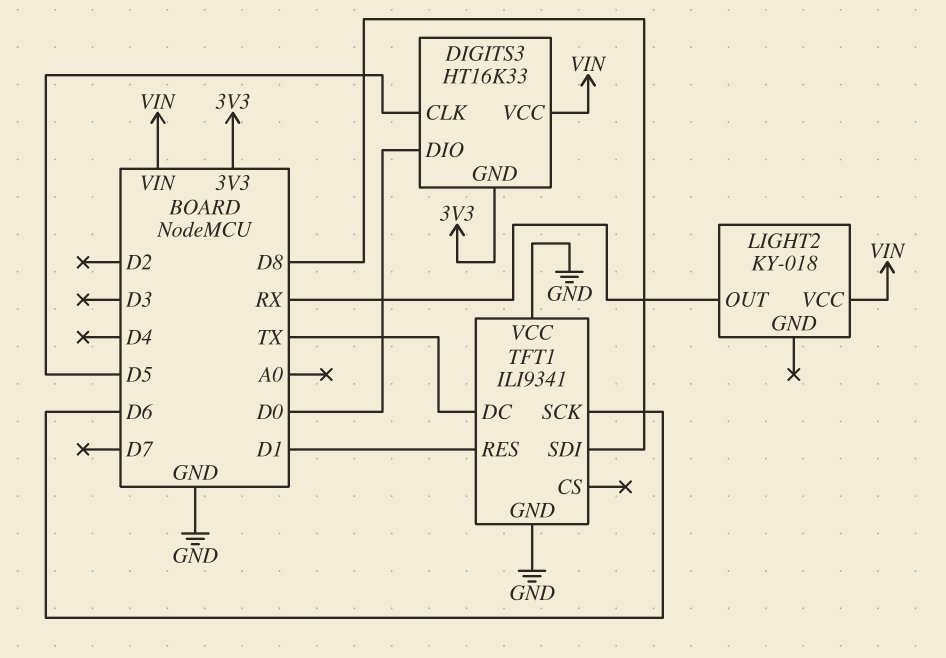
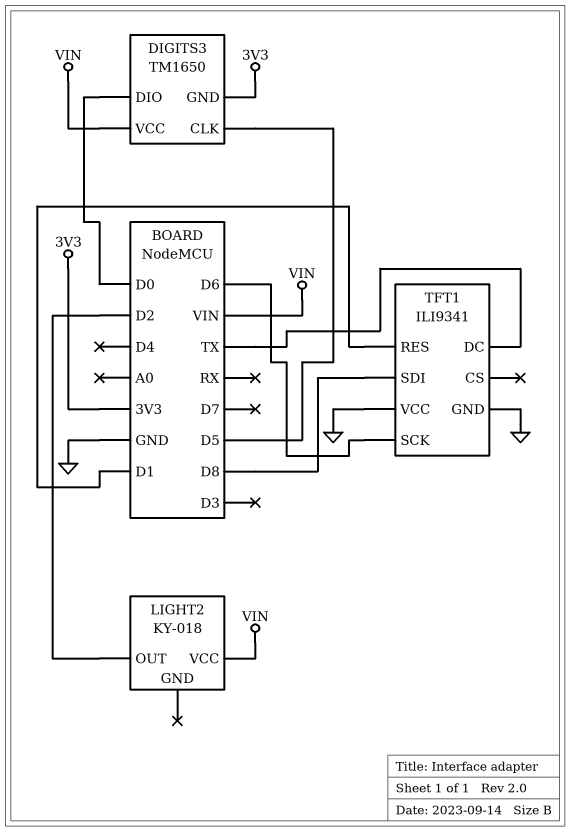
DIGITS3: HT16K33 -> TM1650
LIGHT2 pin OUT: RX -> D2

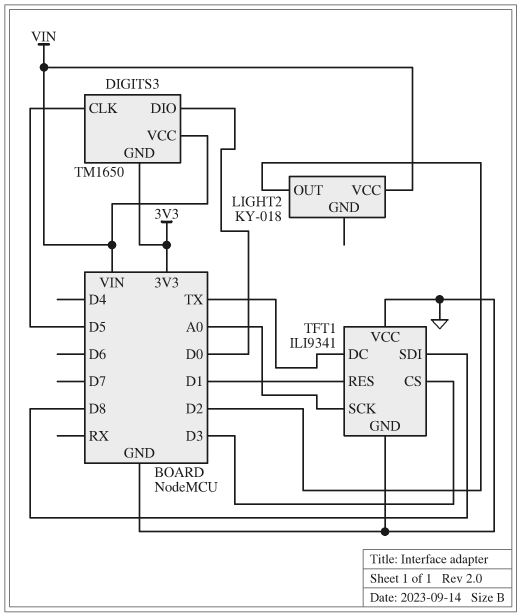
TFT1 pin CS: none -> D3
TFT1 pin SCK: D6 -> A0

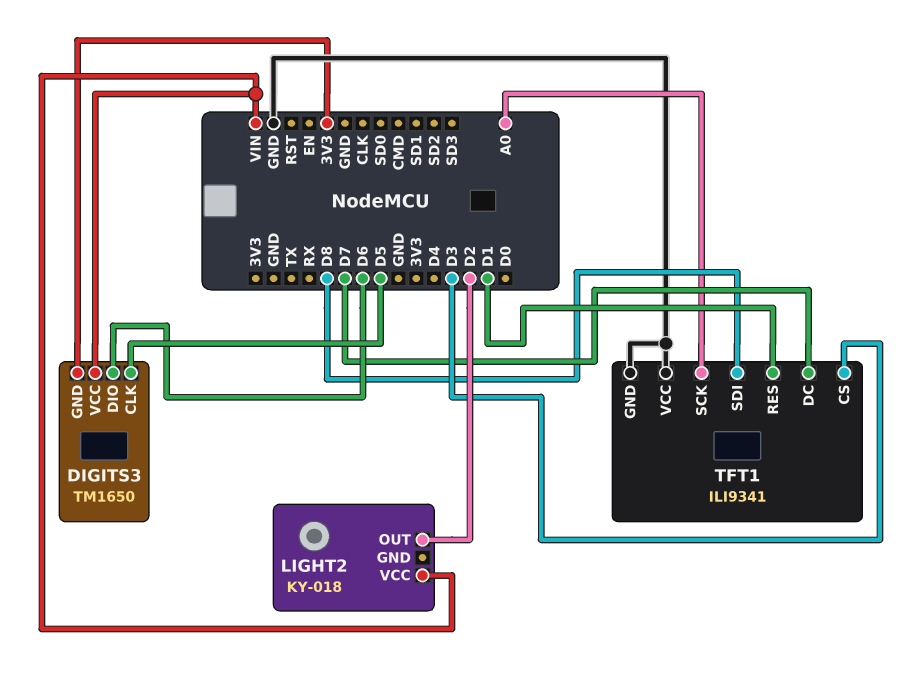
DIGITS3 pin DIO: D0 -> D6
TFT1 pin DC: TX -> D7

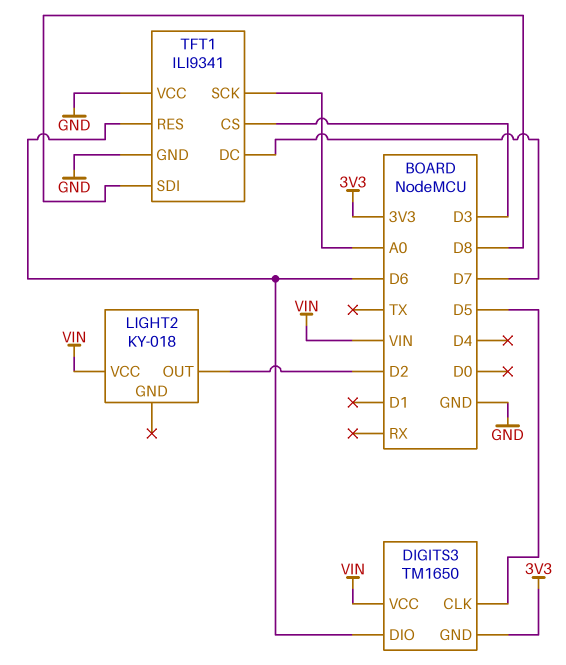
TFT1 pin RES: D1 -> D6

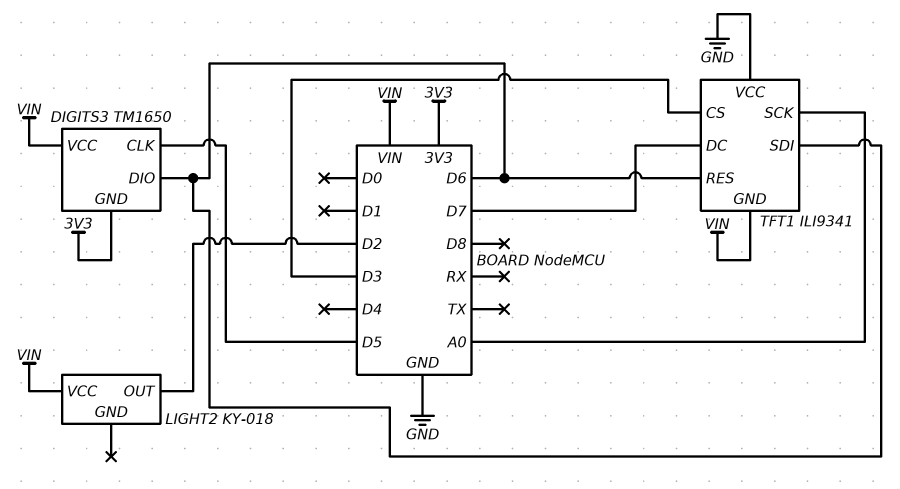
TFT1 pin GND: GND -> VIN
TFT1 pin SDI: D8 -> D6

